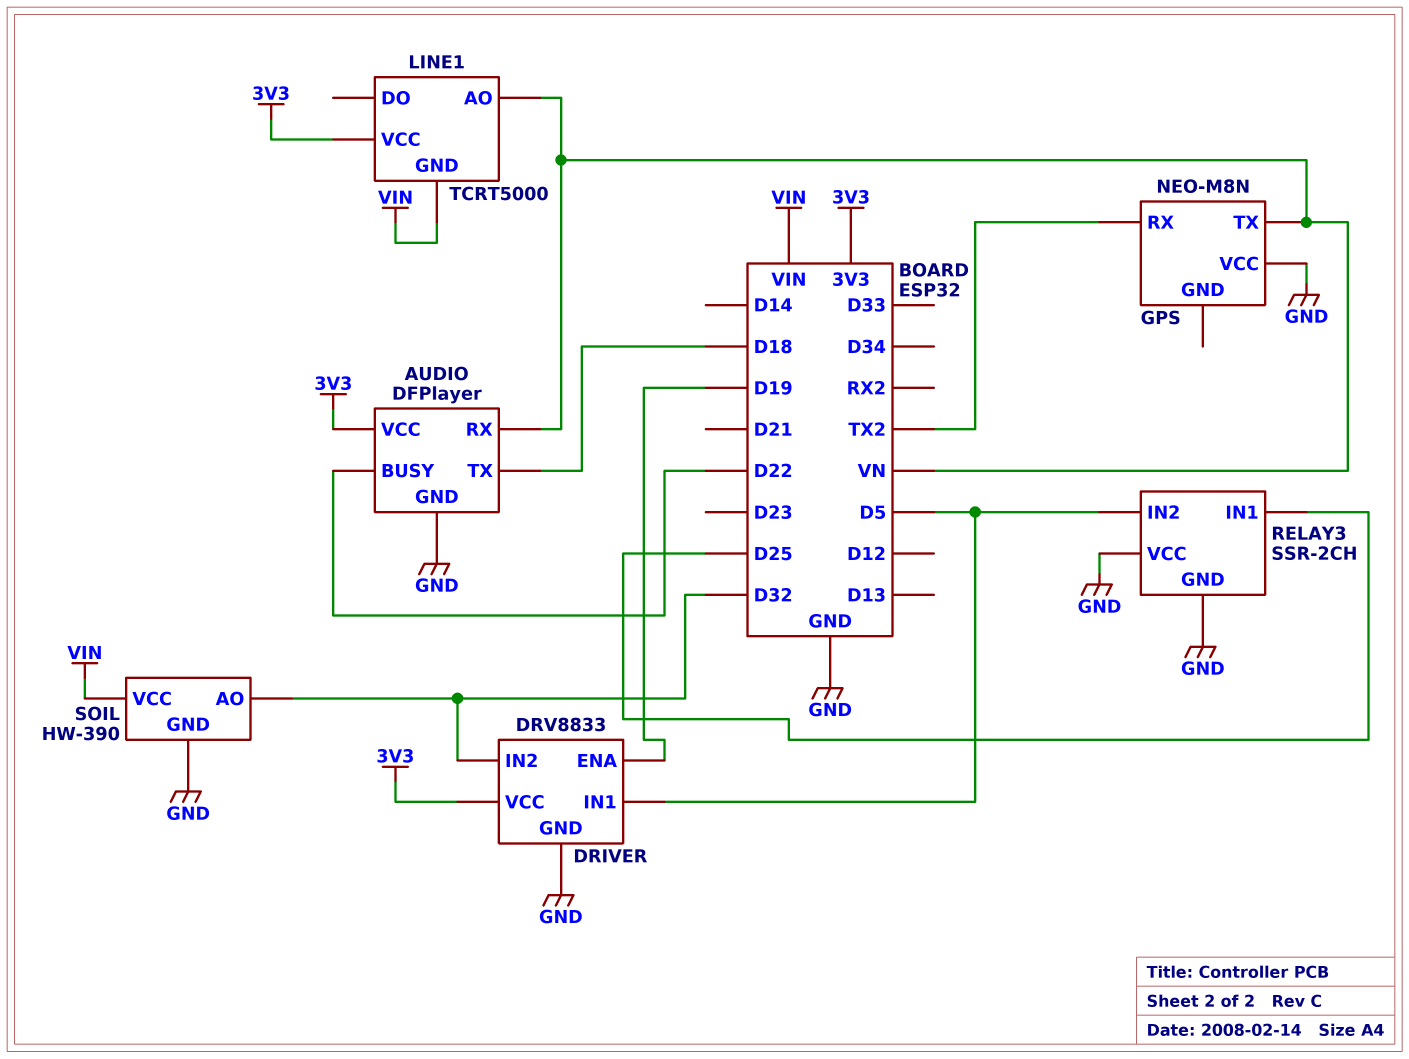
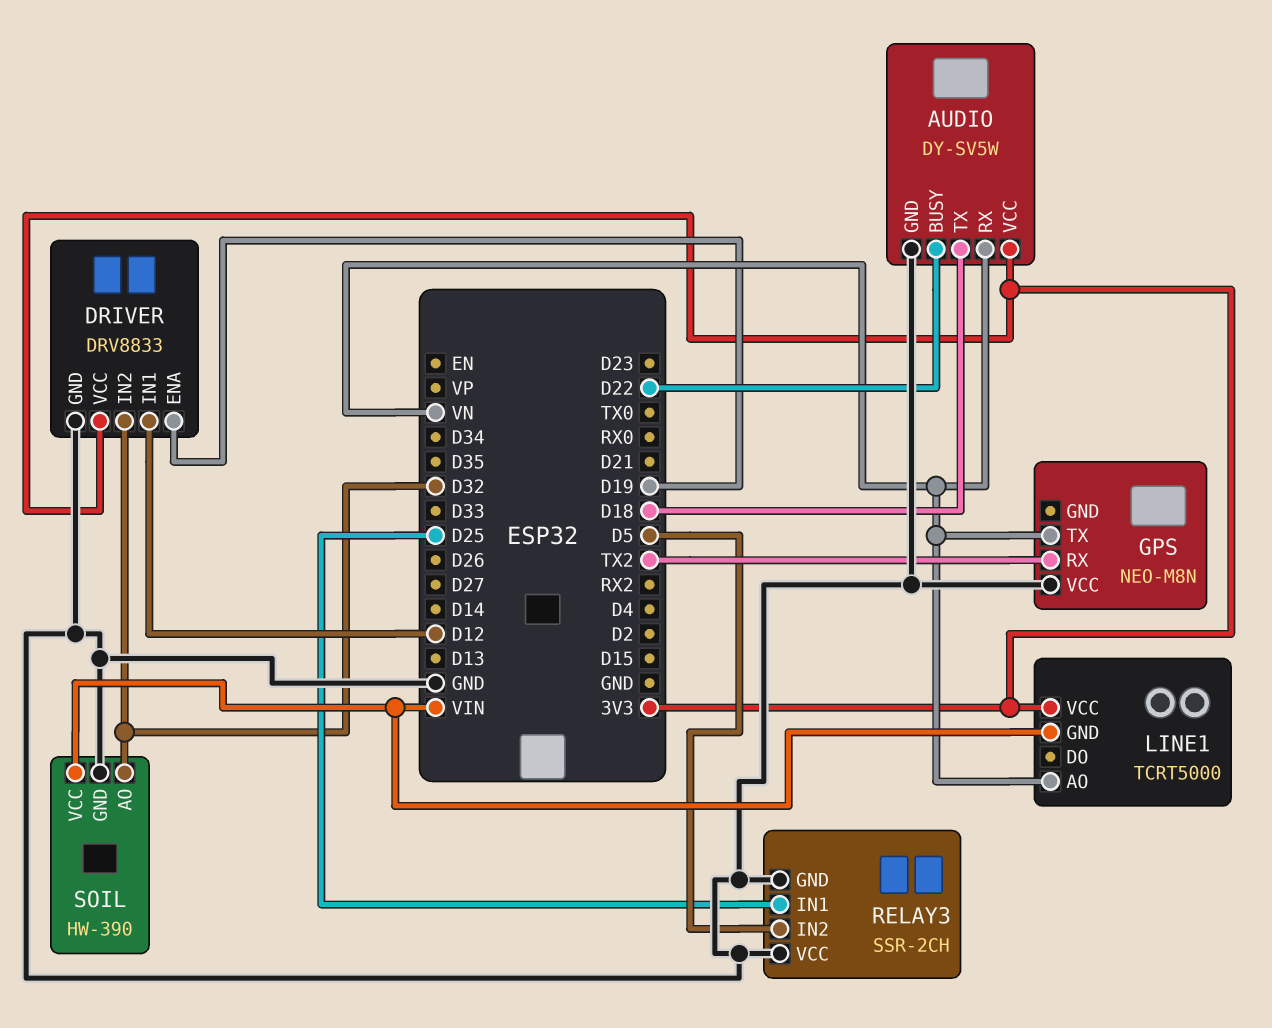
AUDIO: DFPlayer -> DY-SV5W
DRIVER pin IN1: D5 -> D12

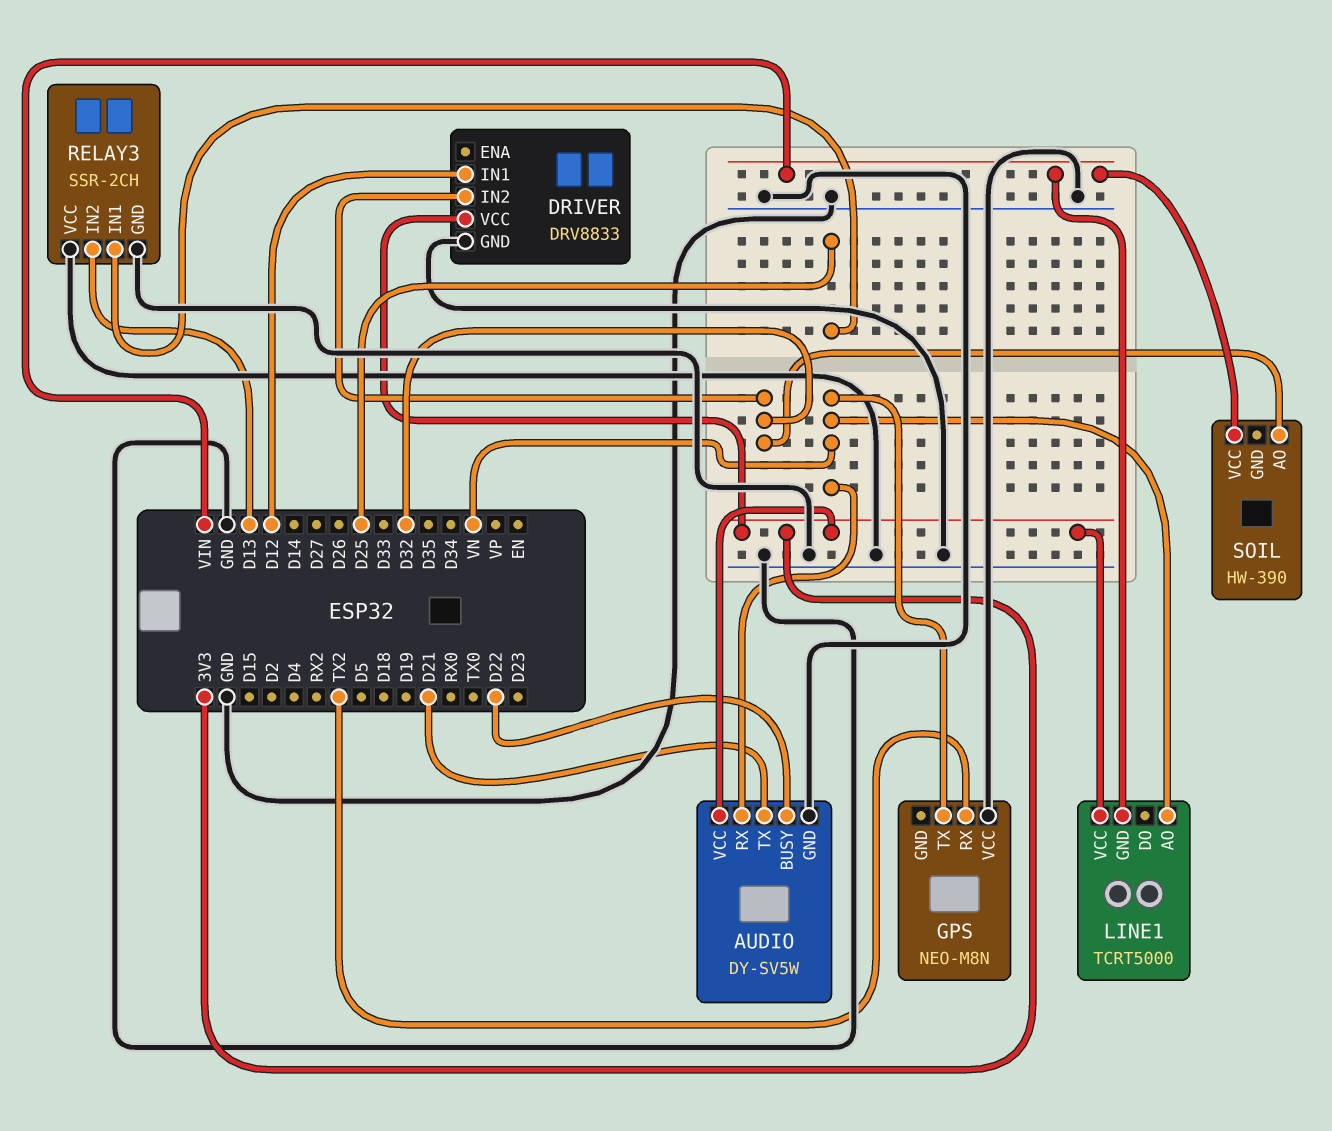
AUDIO pin TX: D18 -> D21
DRIVER pin ENA: D19 -> none
RELAY3 pin IN2: D5 -> D13
SOIL pin GND: GND -> none

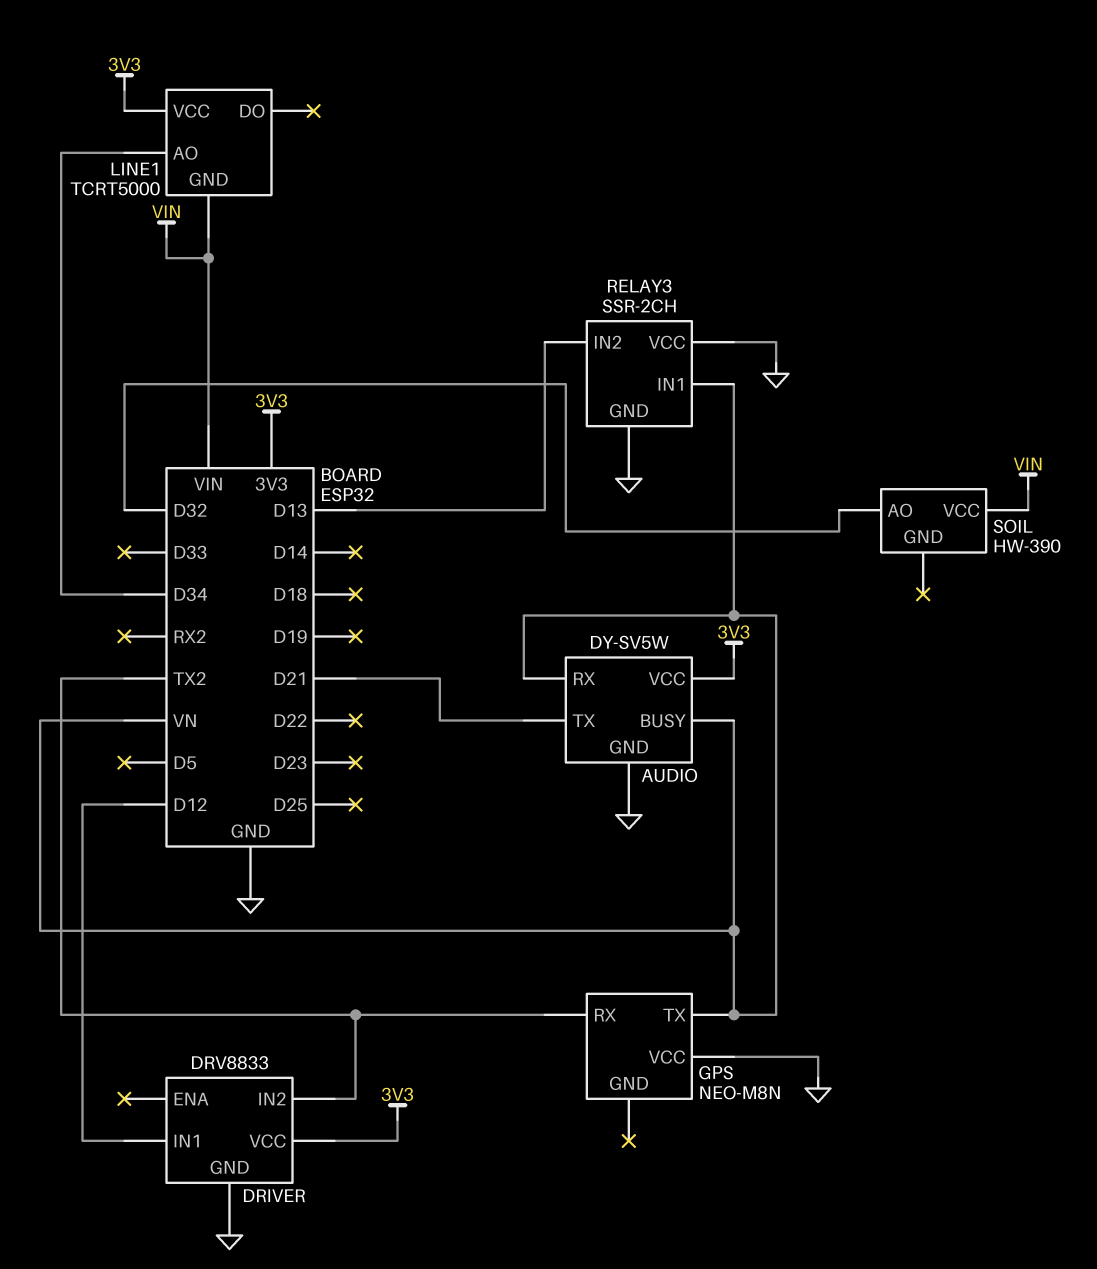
AUDIO pin BUSY: D22 -> VN
DRIVER pin IN2: D32 -> TX2
LINE1 pin AO: VN -> D34
RELAY3 pin IN1: D25 -> VN

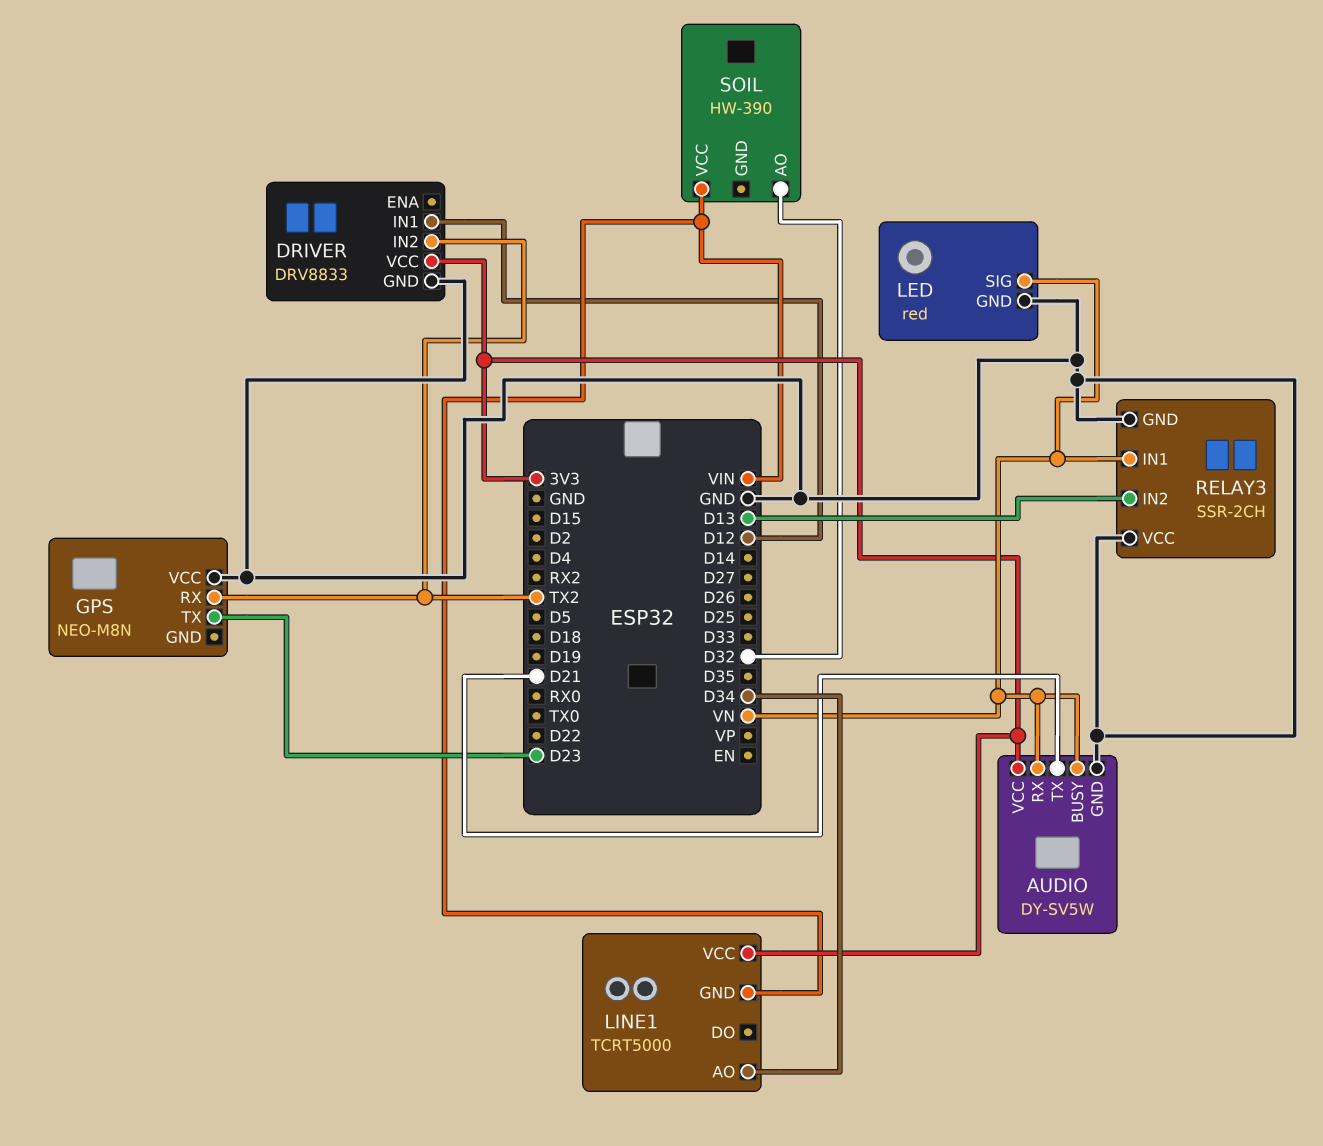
GPS pin TX: VN -> D23
LED: none -> red
LED pin GND: none -> GND
LED pin SIG: none -> VN

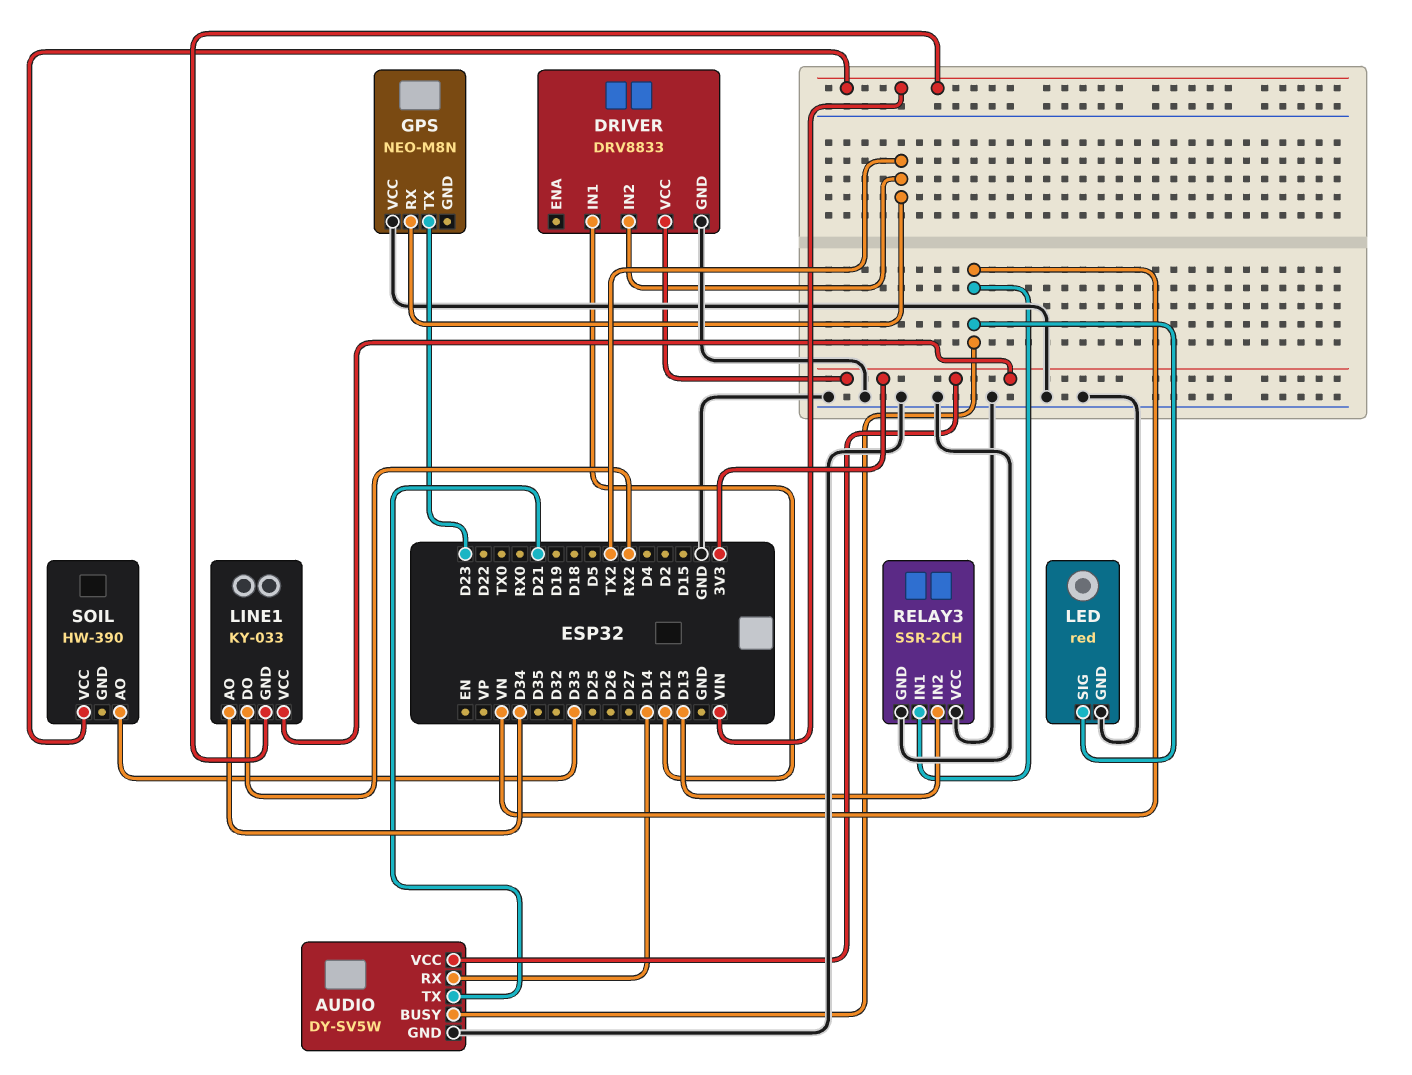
AUDIO pin RX: VN -> D14
LINE1: TCRT5000 -> KY-033
LINE1 pin DO: none -> RX2
SOIL pin AO: D32 -> D33

